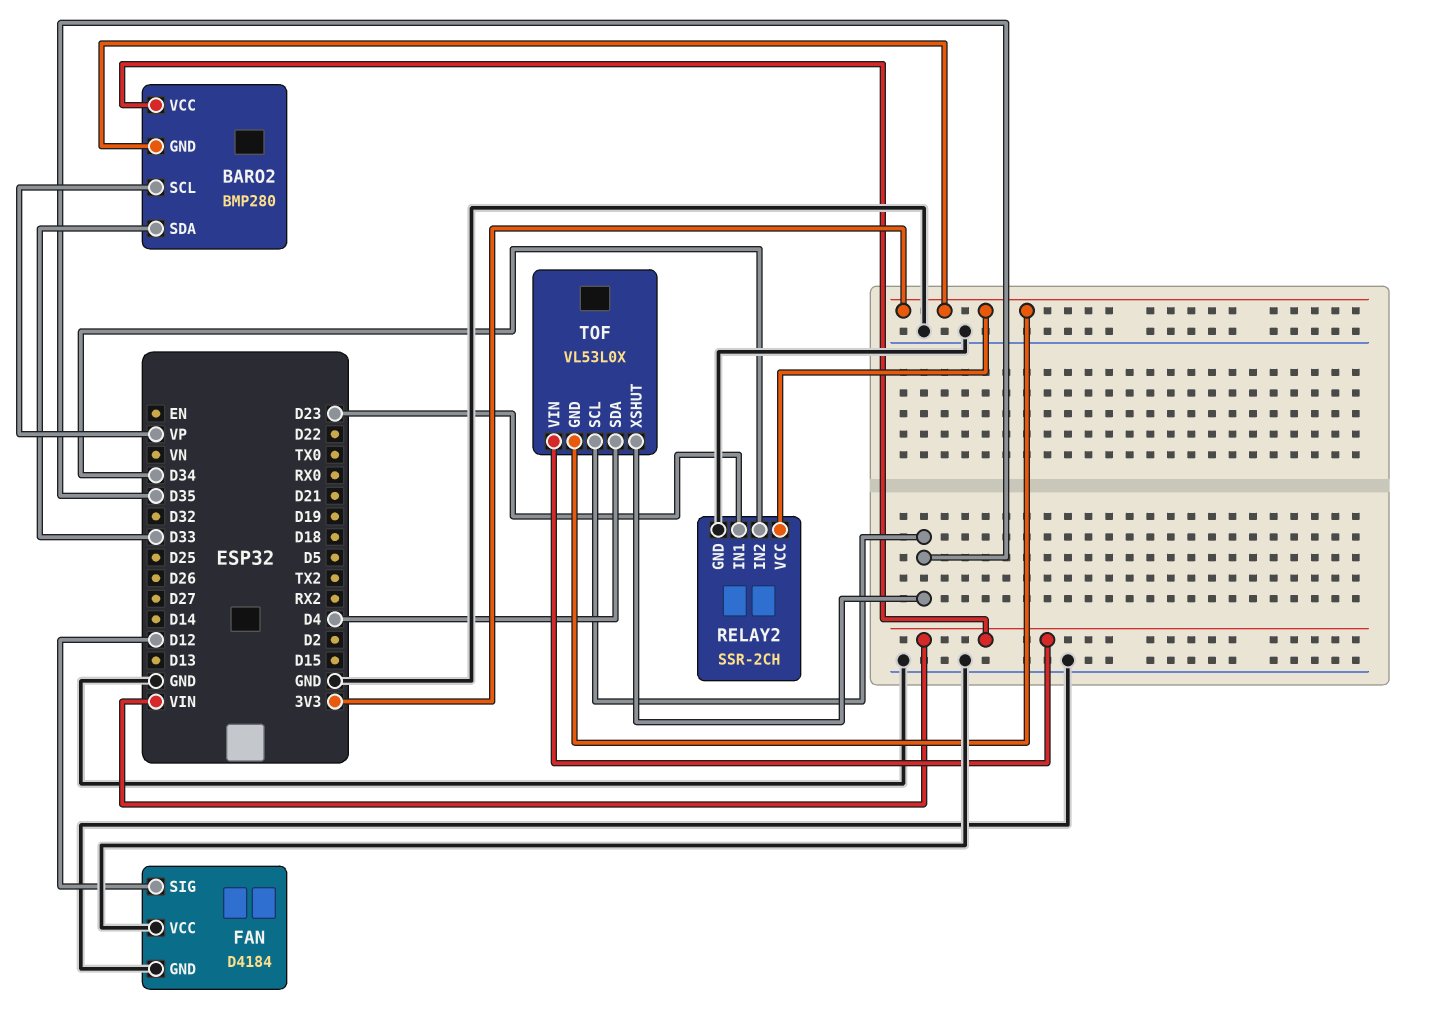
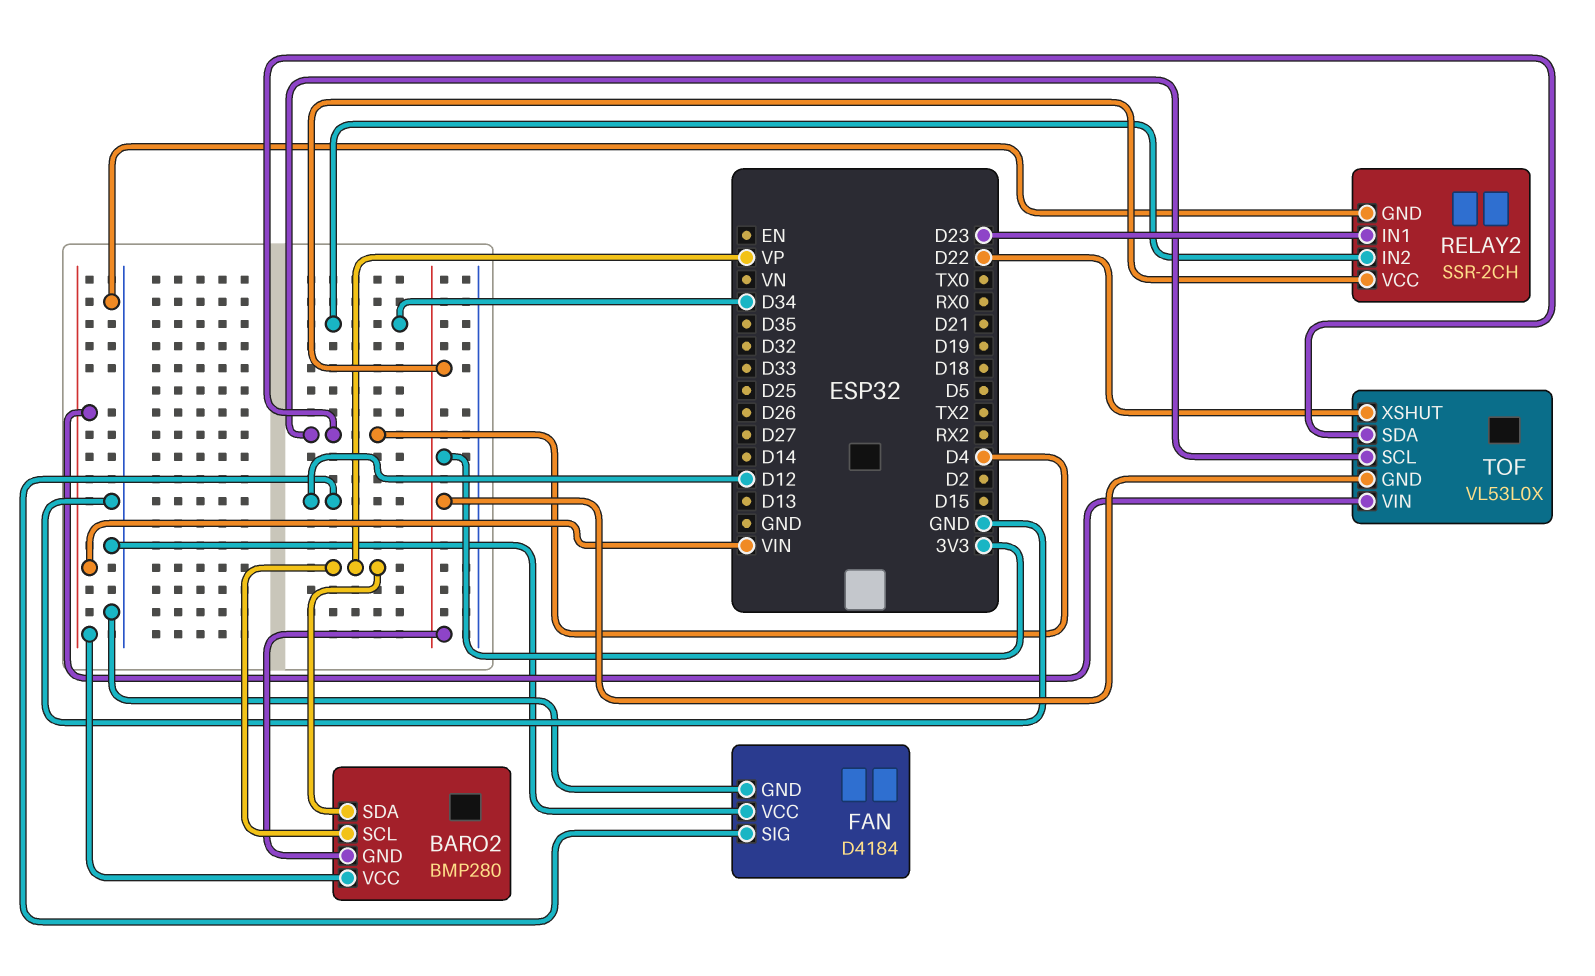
BARO2 pin SDA: D33 -> VP
TOF pin SCL: D35 -> D4
TOF pin XSHUT: D35 -> D22

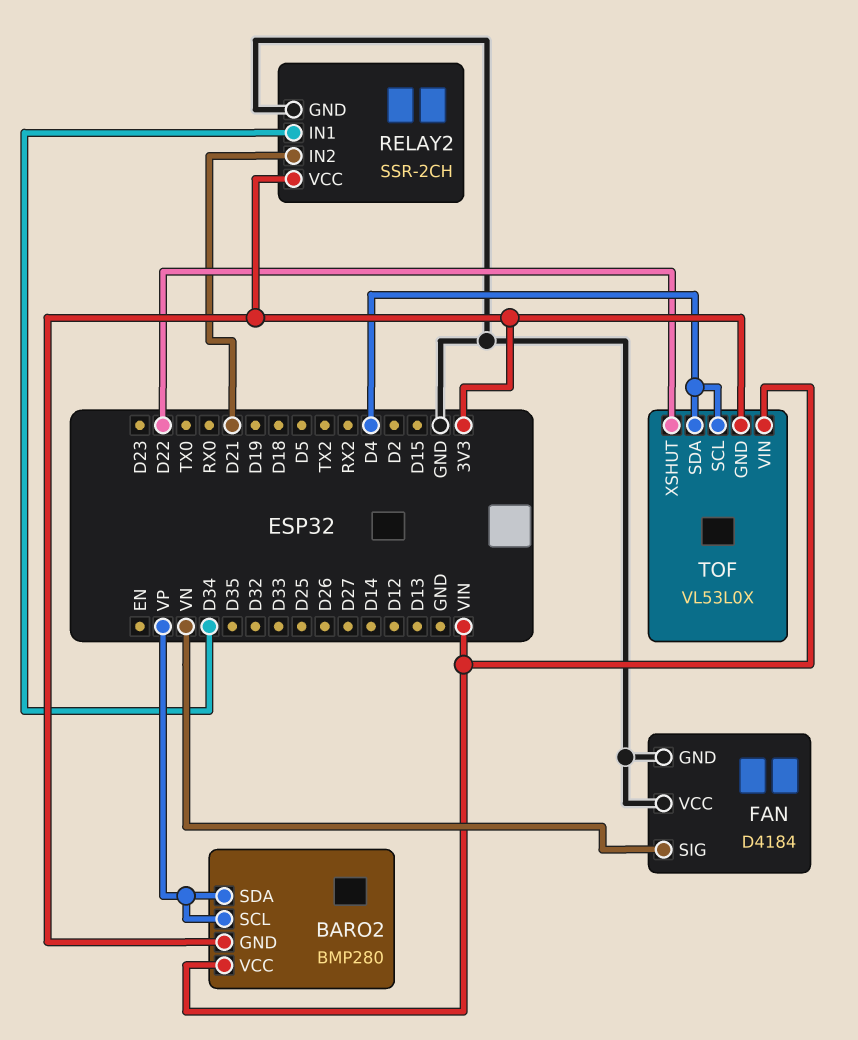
FAN pin SIG: D12 -> VN
RELAY2 pin IN1: D23 -> D34
RELAY2 pin IN2: D34 -> D21

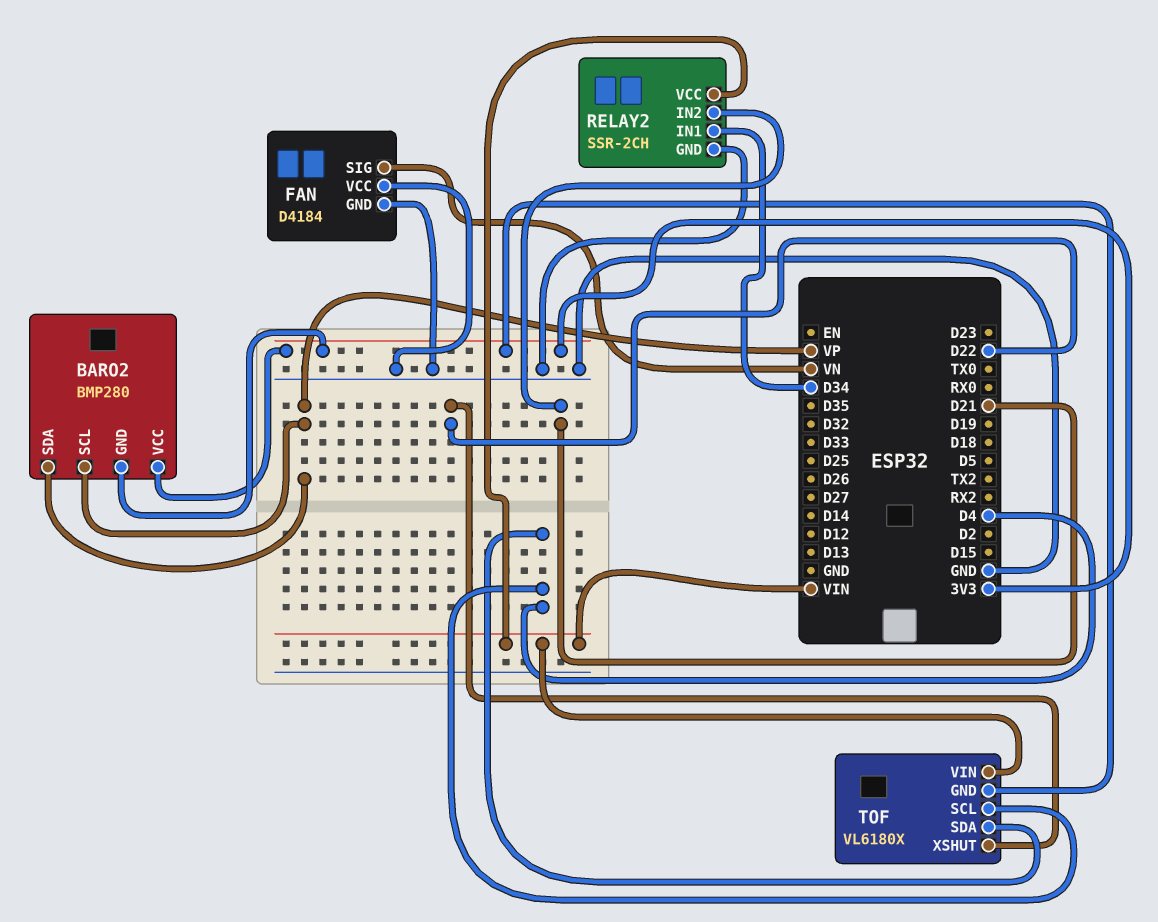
BARO2 pin VCC: VIN -> 3V3
RELAY2 pin VCC: 3V3 -> VIN
TOF: VL53L0X -> VL6180X

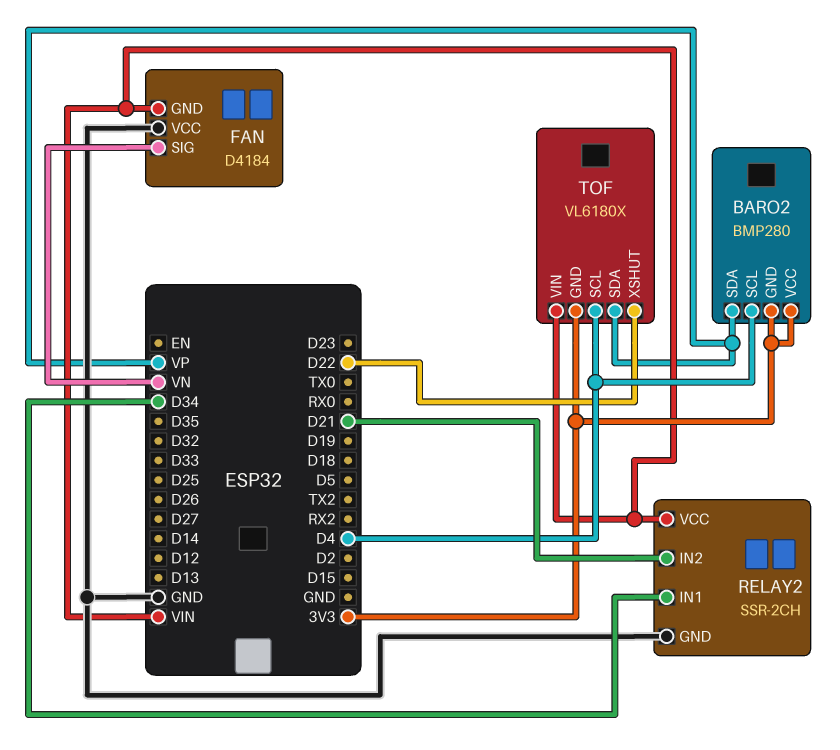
BARO2 pin SCL: VP -> D4
FAN pin GND: GND -> VIN
TOF pin SDA: D4 -> VP

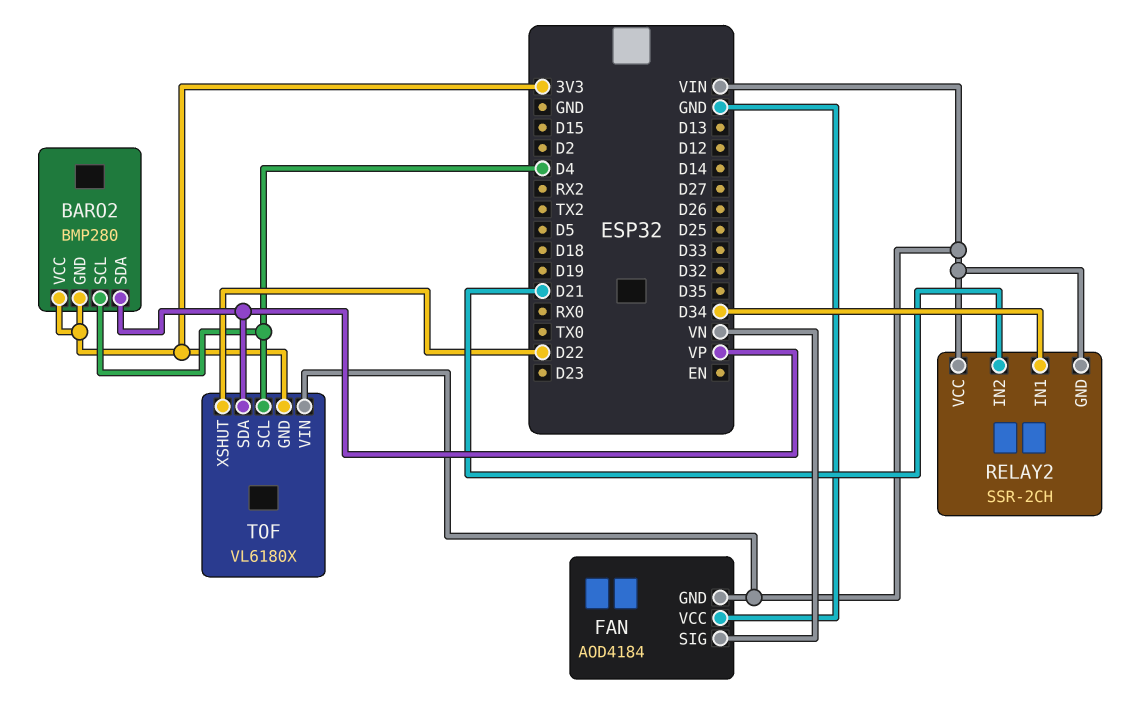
FAN: D4184 -> AOD4184
RELAY2 pin GND: GND -> VIN

